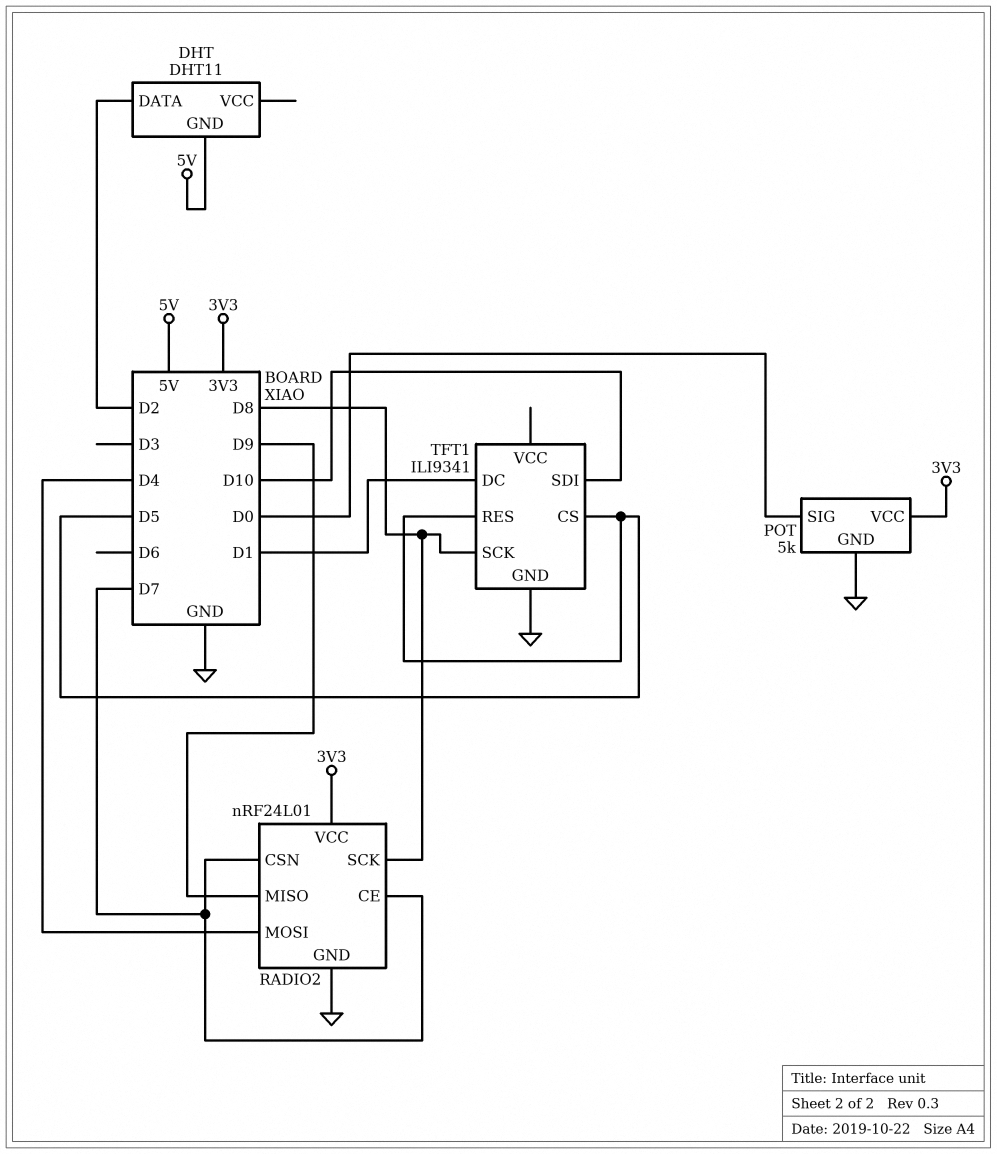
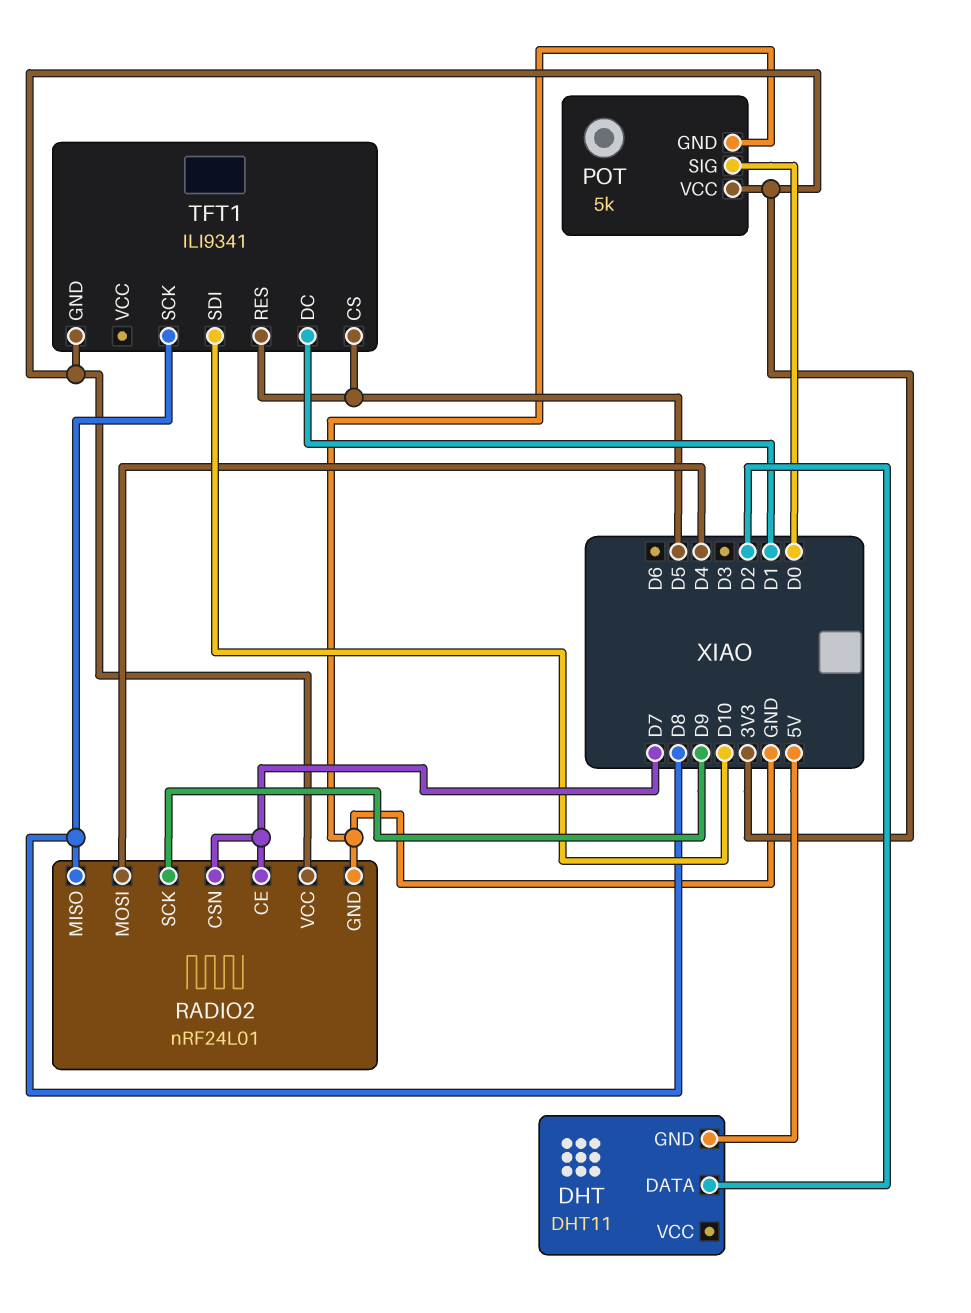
RADIO2 pin MISO: D9 -> D8
RADIO2 pin SCK: D8 -> D9
TFT1 pin GND: GND -> 3V3

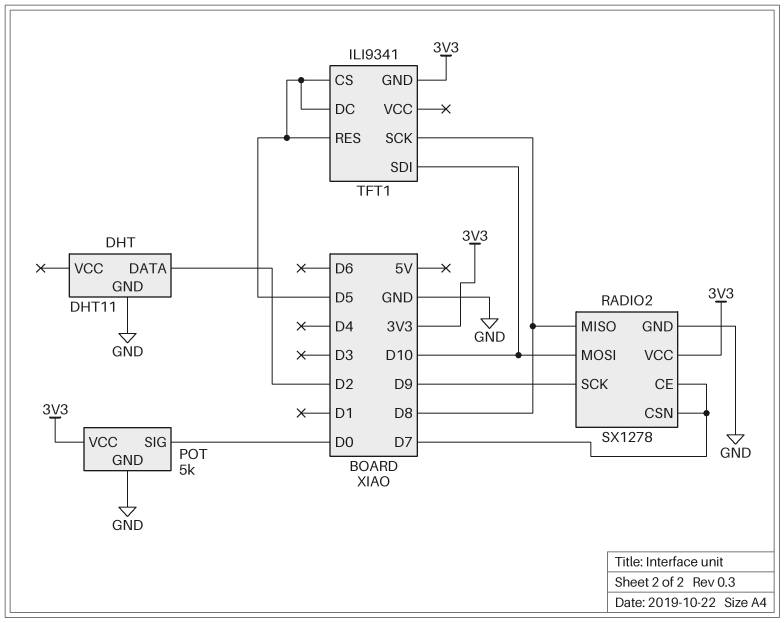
DHT pin GND: 5V -> GND
RADIO2: nRF24L01 -> SX1278
RADIO2 pin MOSI: D4 -> D10
TFT1 pin DC: D1 -> D5

